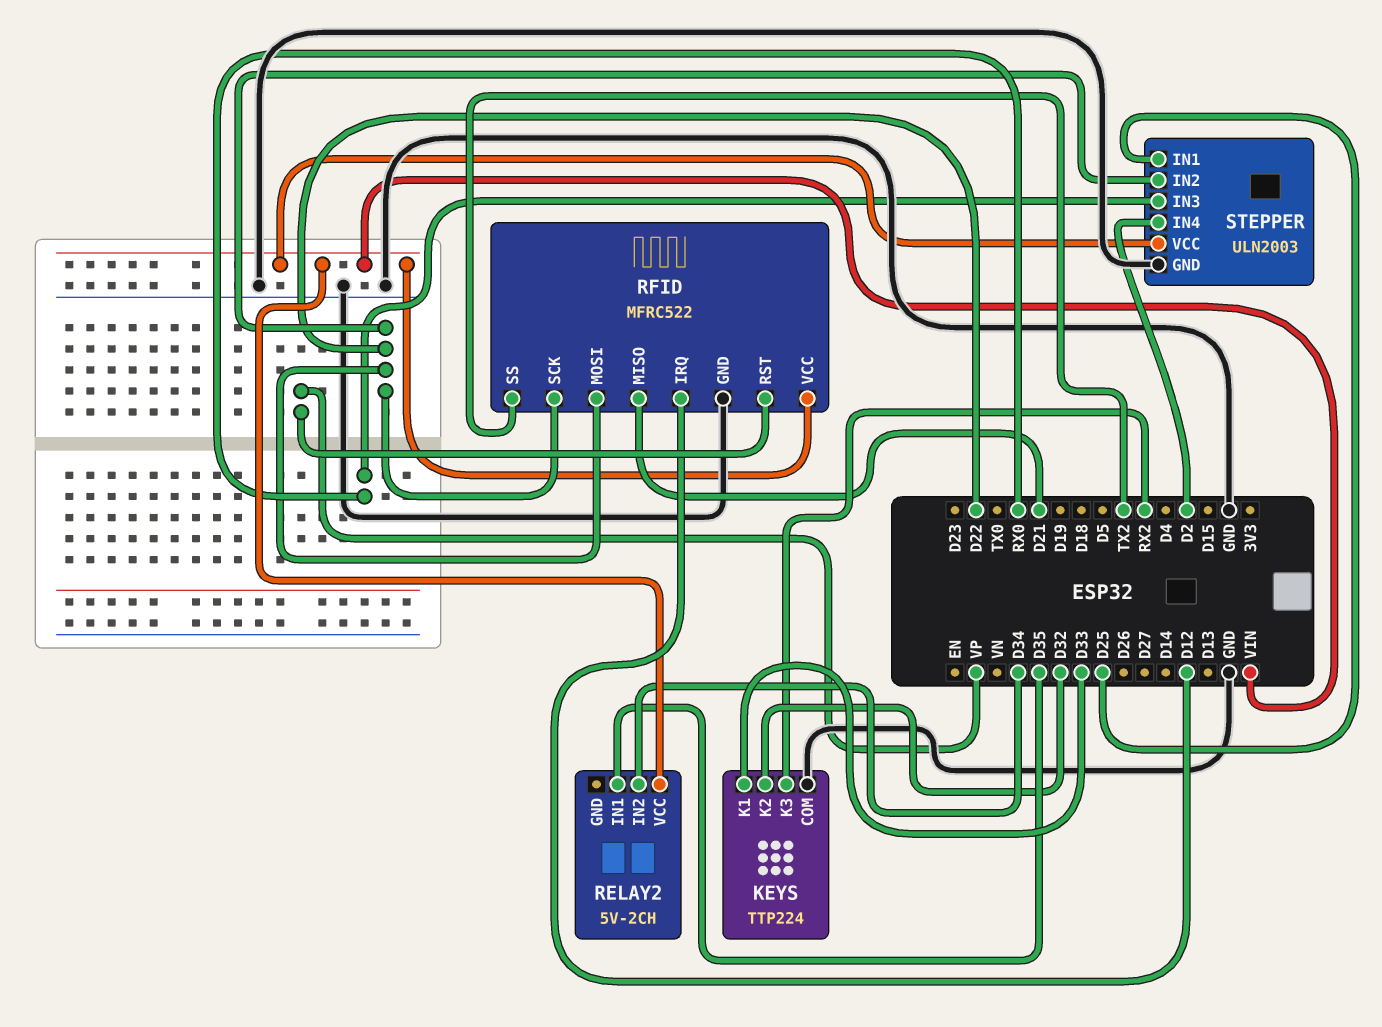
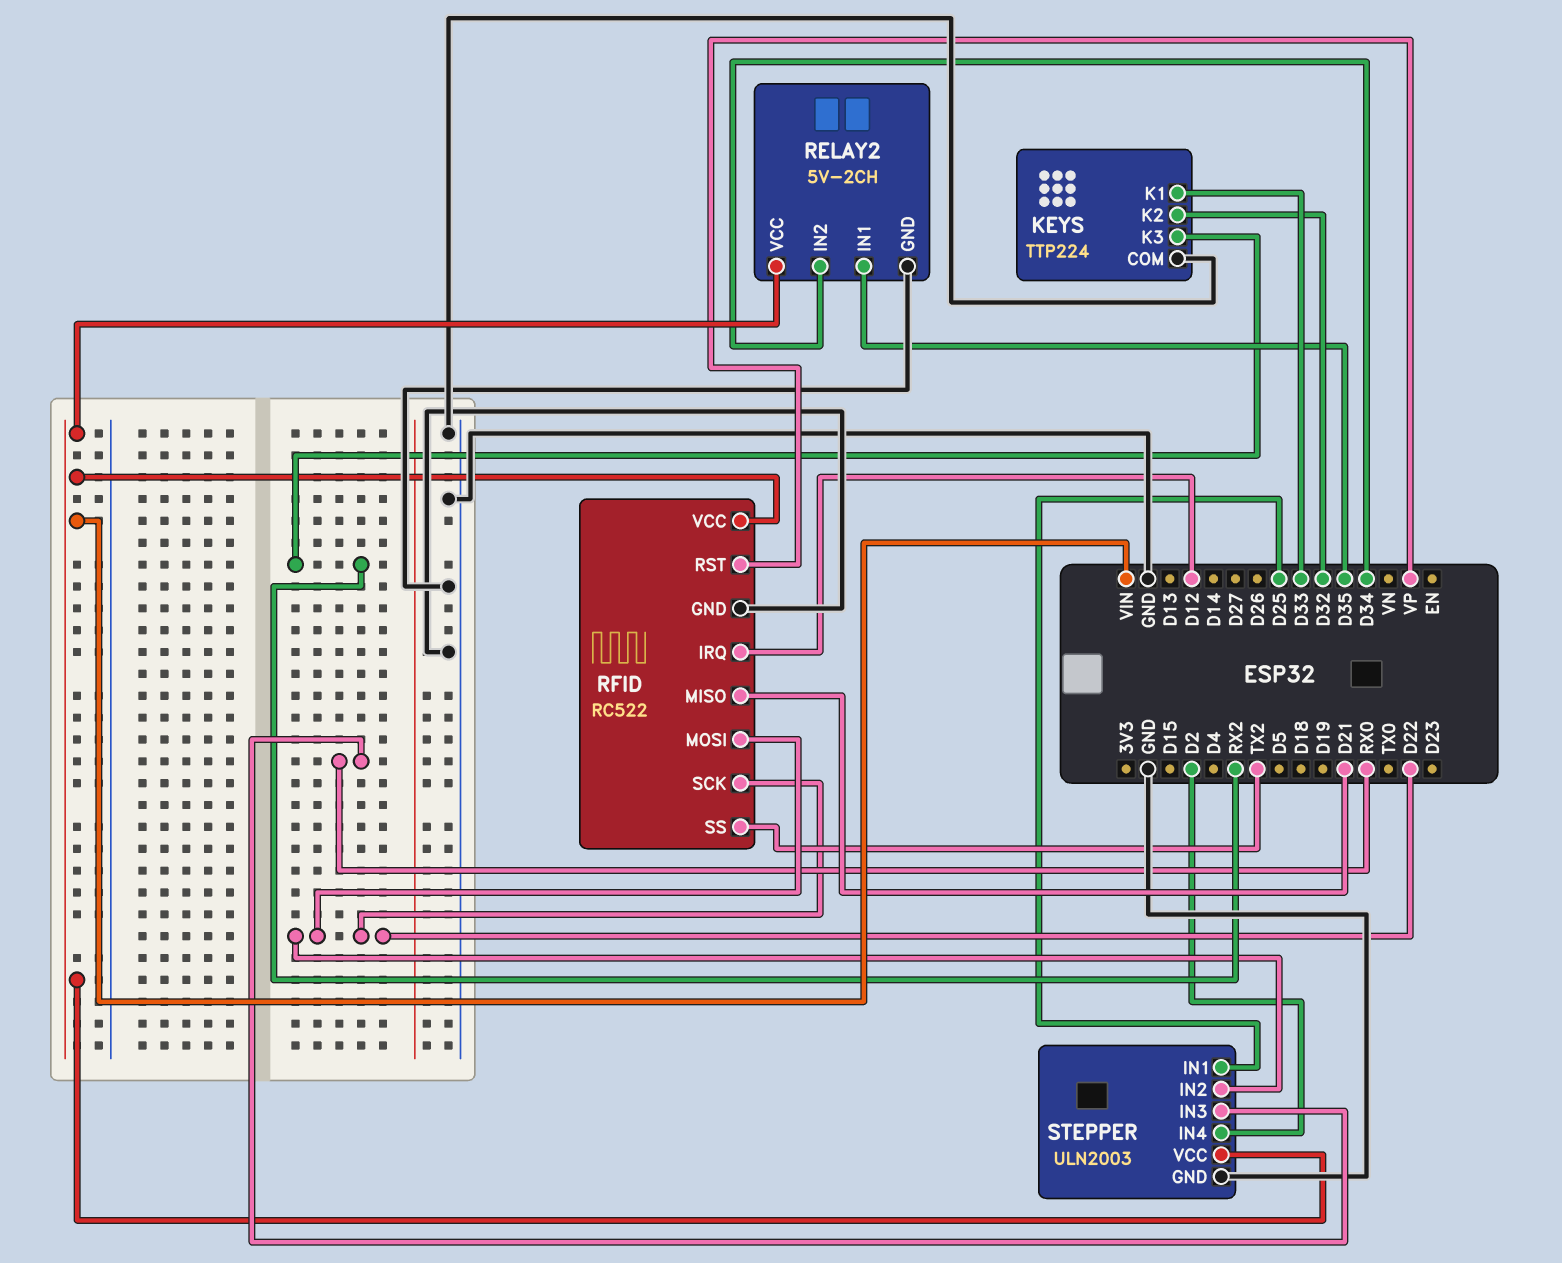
RELAY2 pin GND: none -> GND
RFID: MFRC522 -> RC522

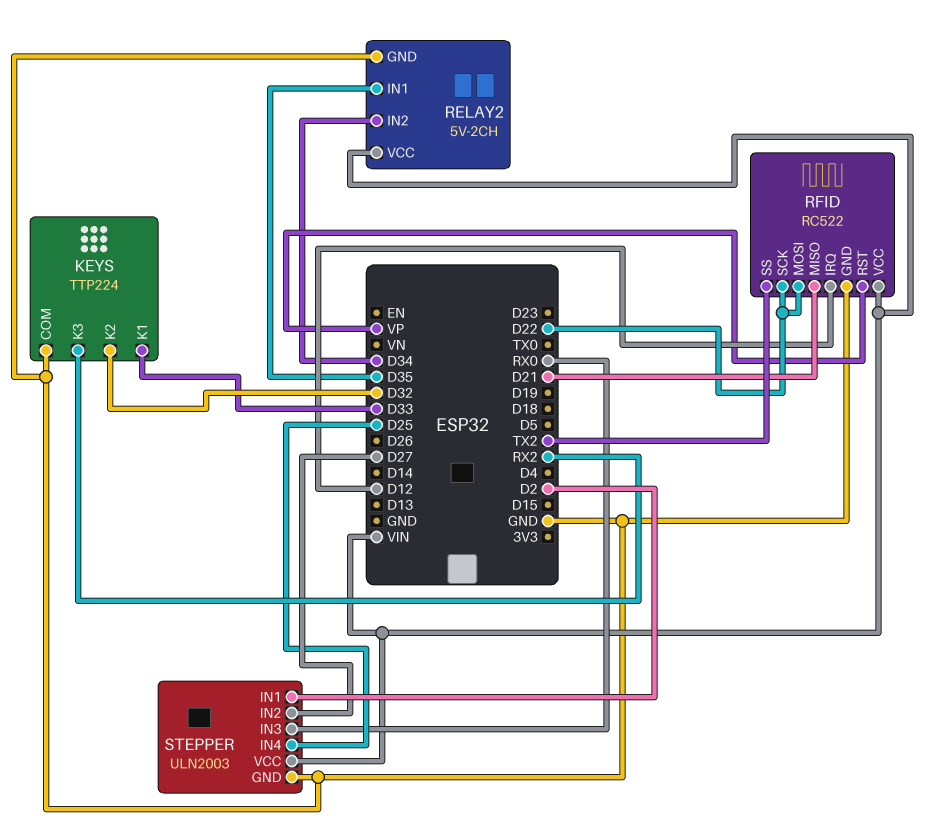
STEPPER pin IN1: D25 -> D2
STEPPER pin IN2: D22 -> D27
STEPPER pin IN4: D2 -> D25

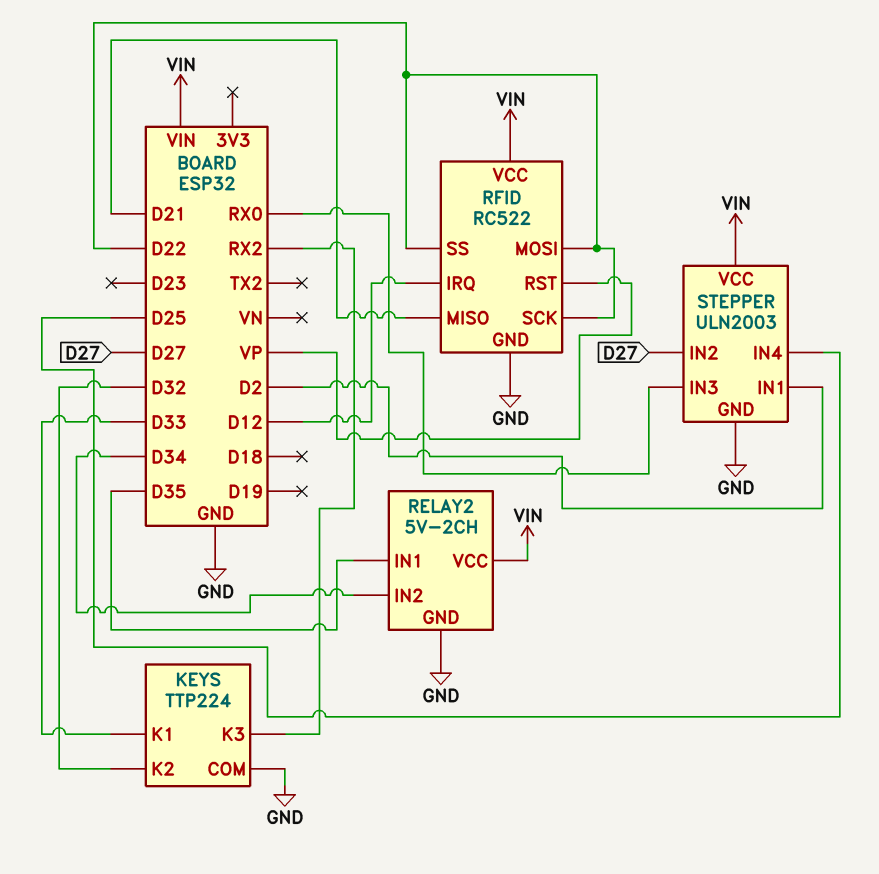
RFID pin SS: TX2 -> D22

